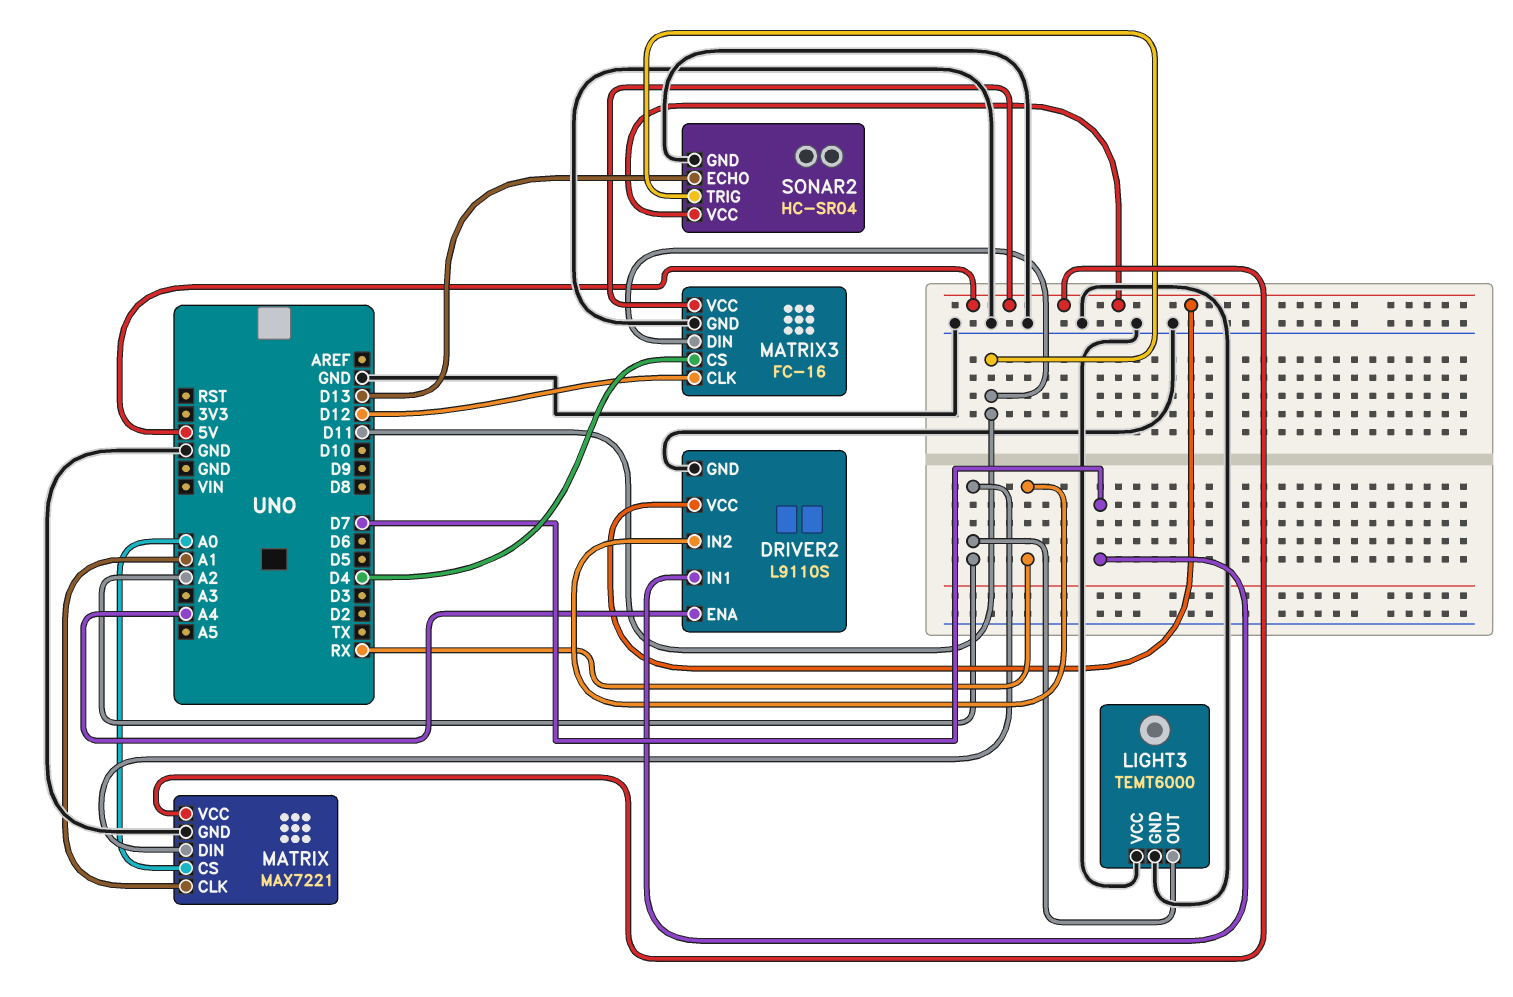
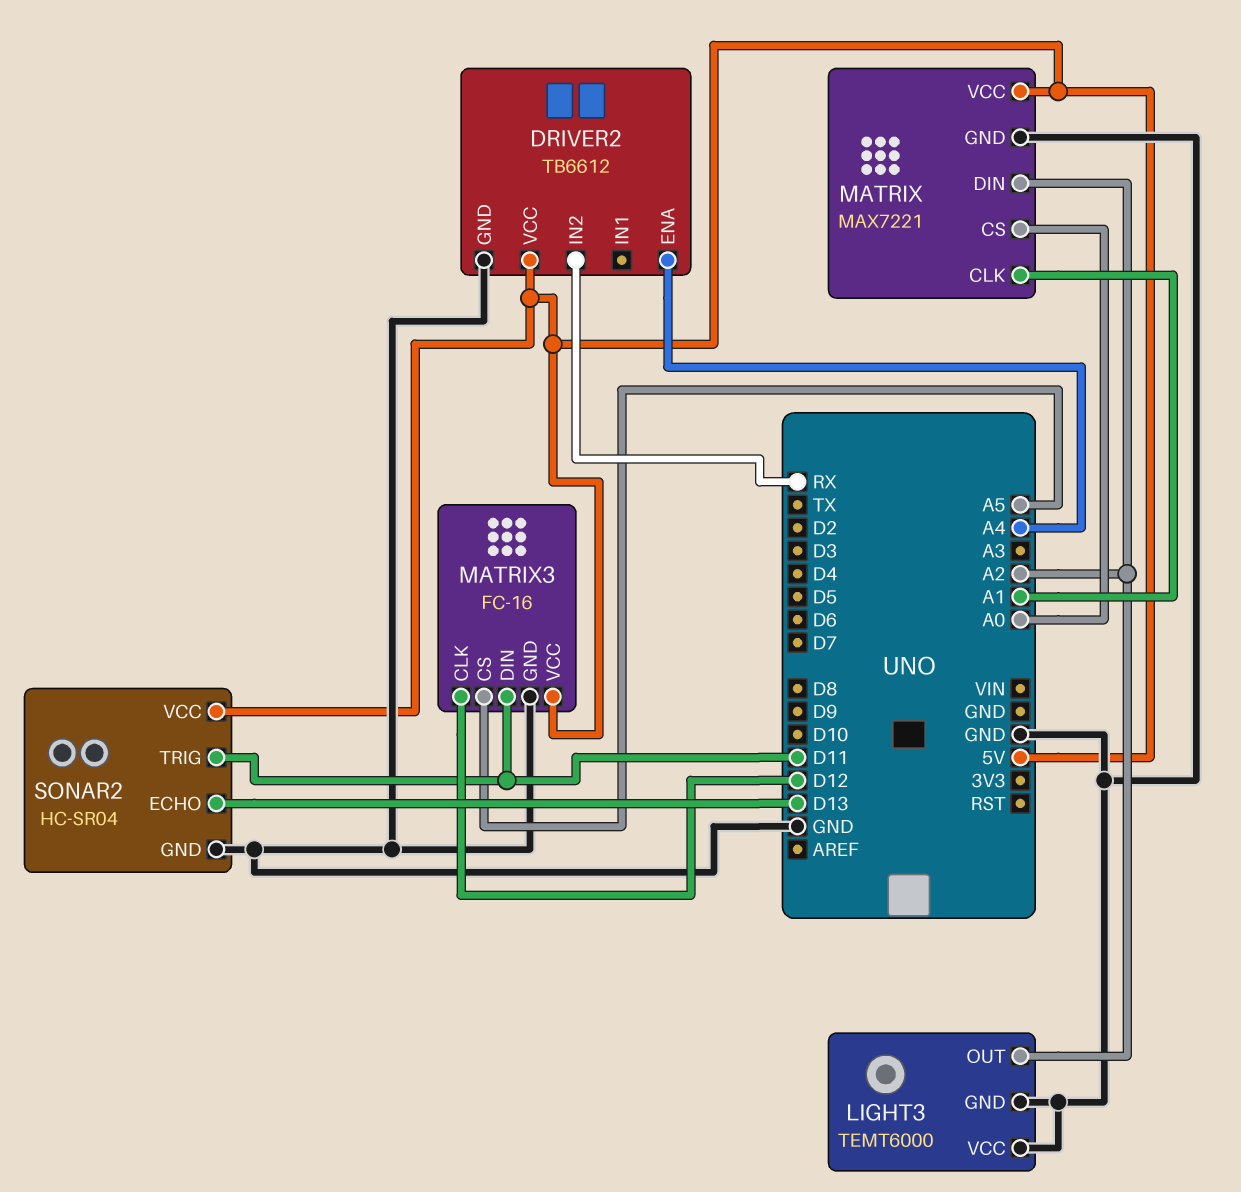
DRIVER2: L9110S -> TB6612
DRIVER2 pin IN1: D7 -> none
MATRIX3 pin CS: D4 -> A5

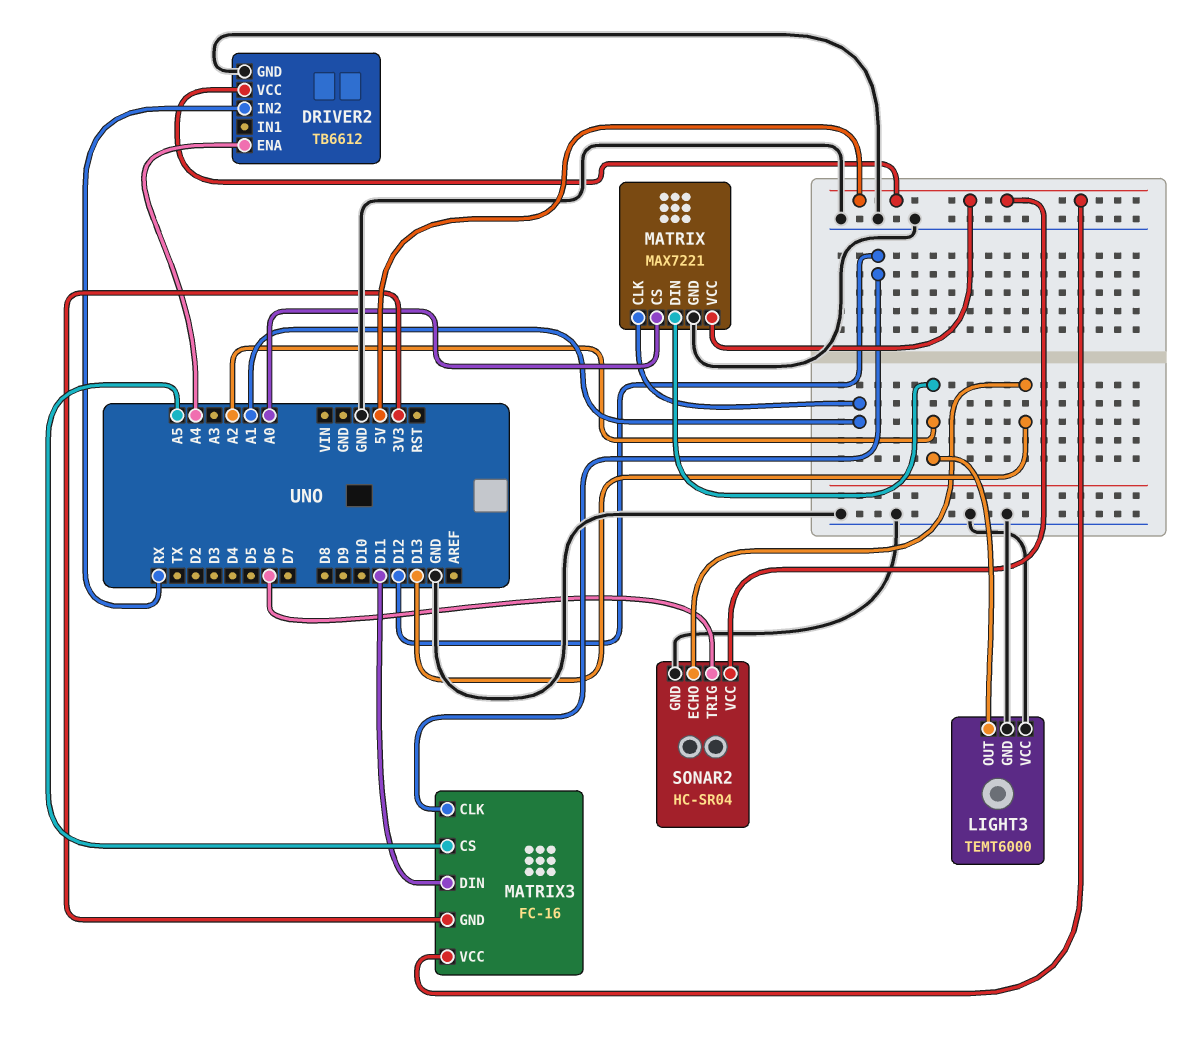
MATRIX3 pin GND: GND -> 3V3
SONAR2 pin TRIG: D11 -> D6

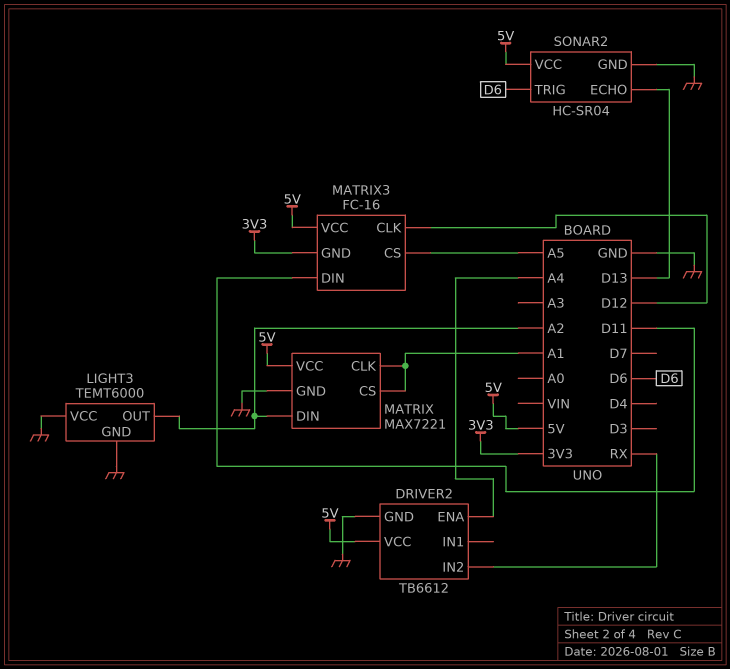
MATRIX pin CS: A0 -> A1

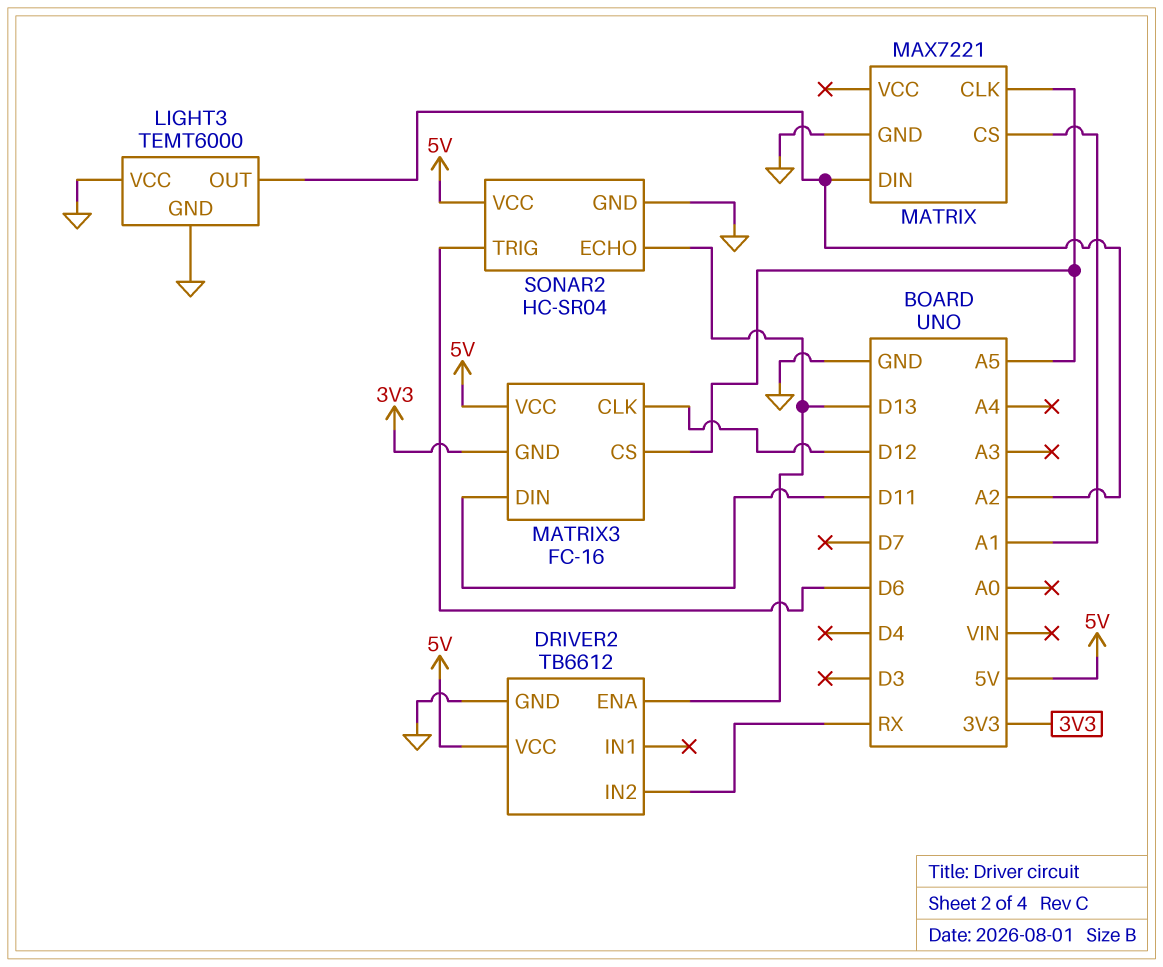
DRIVER2 pin ENA: A4 -> D13
MATRIX pin CLK: A1 -> A5
MATRIX pin VCC: 5V -> none

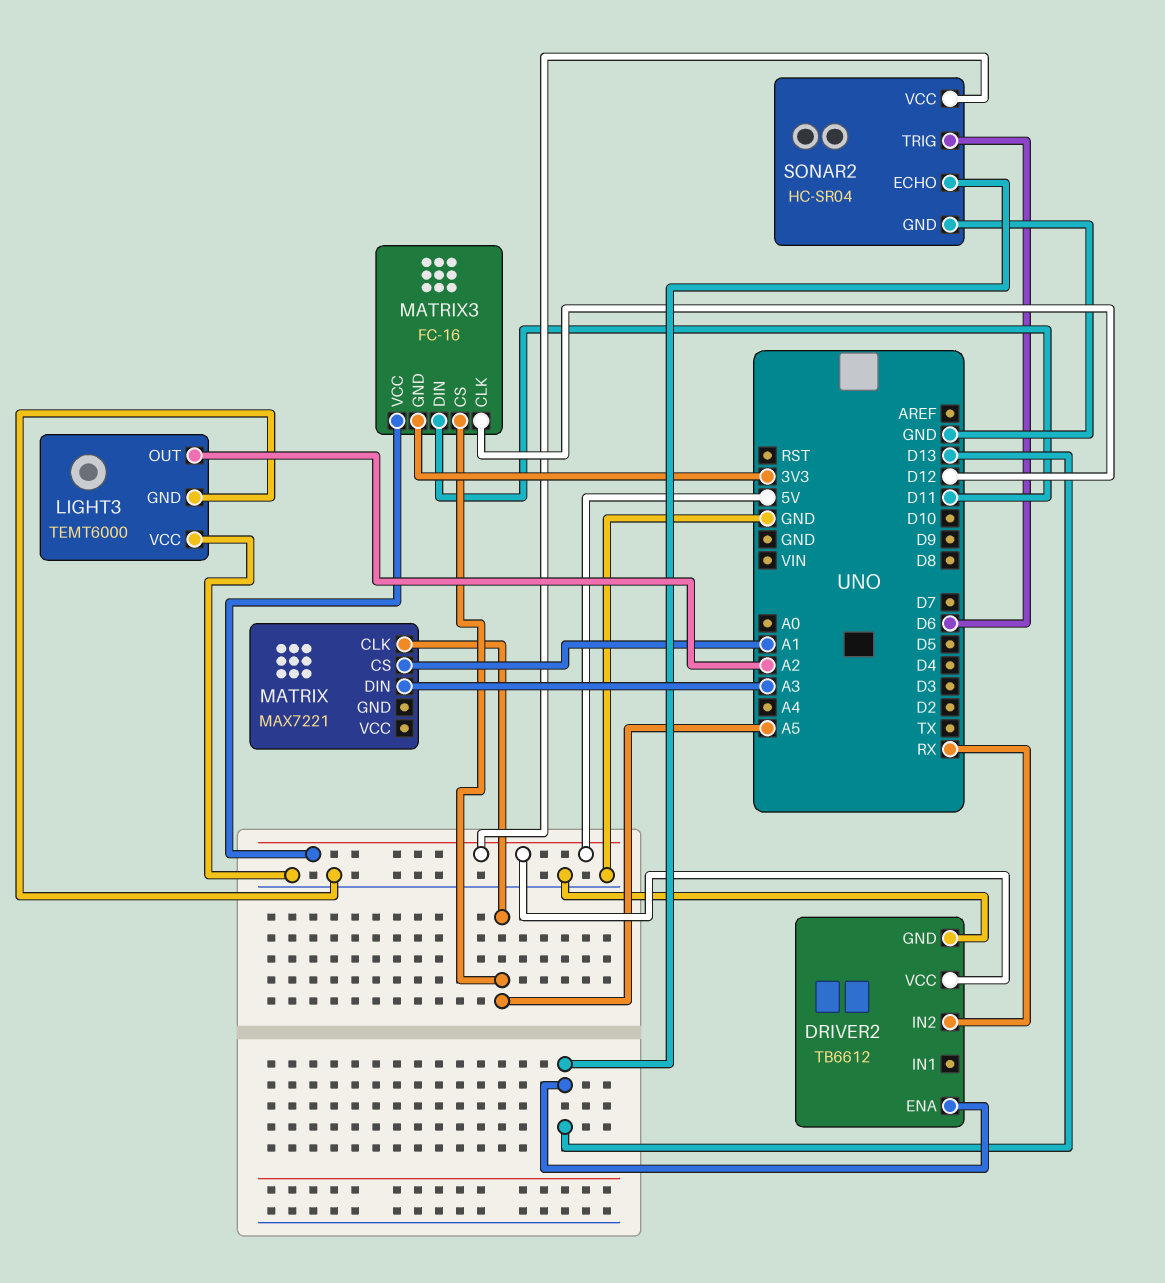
MATRIX pin DIN: A2 -> A3
MATRIX pin GND: GND -> none

